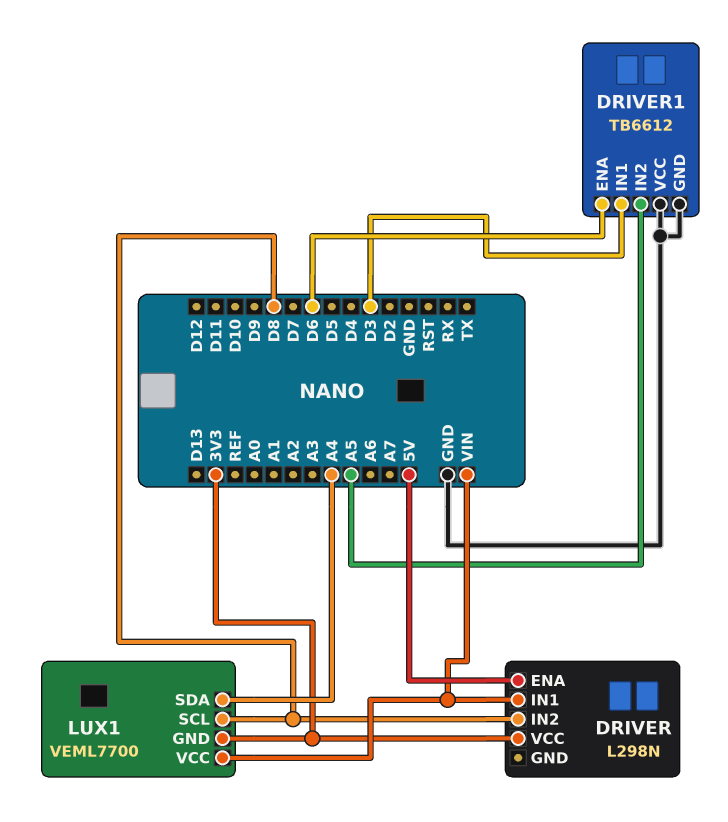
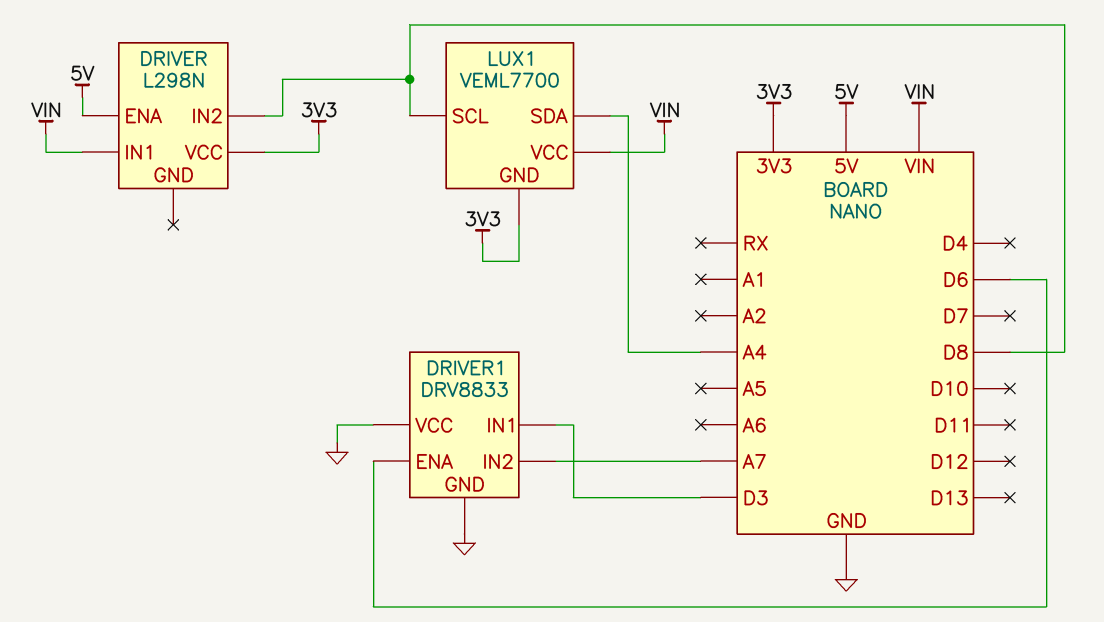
DRIVER1: TB6612 -> DRV8833
DRIVER1 pin IN2: A5 -> A7

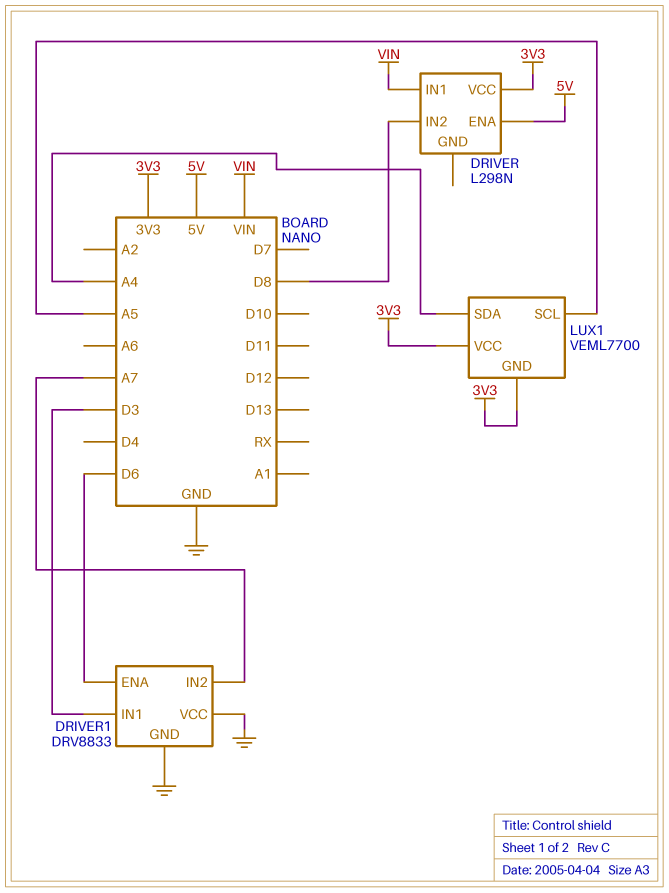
LUX1 pin SCL: D8 -> A5
LUX1 pin VCC: VIN -> 3V3

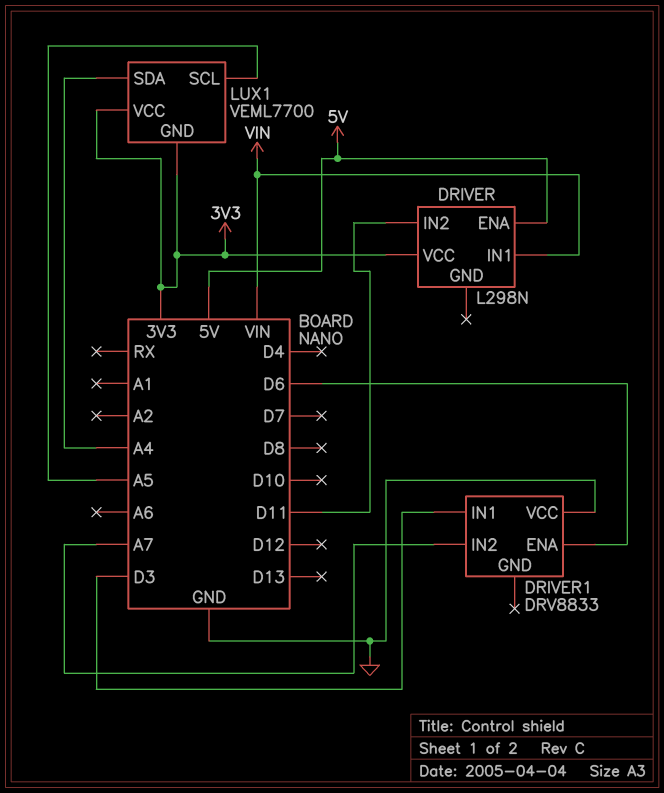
DRIVER pin IN2: D8 -> D11
DRIVER1 pin GND: GND -> none

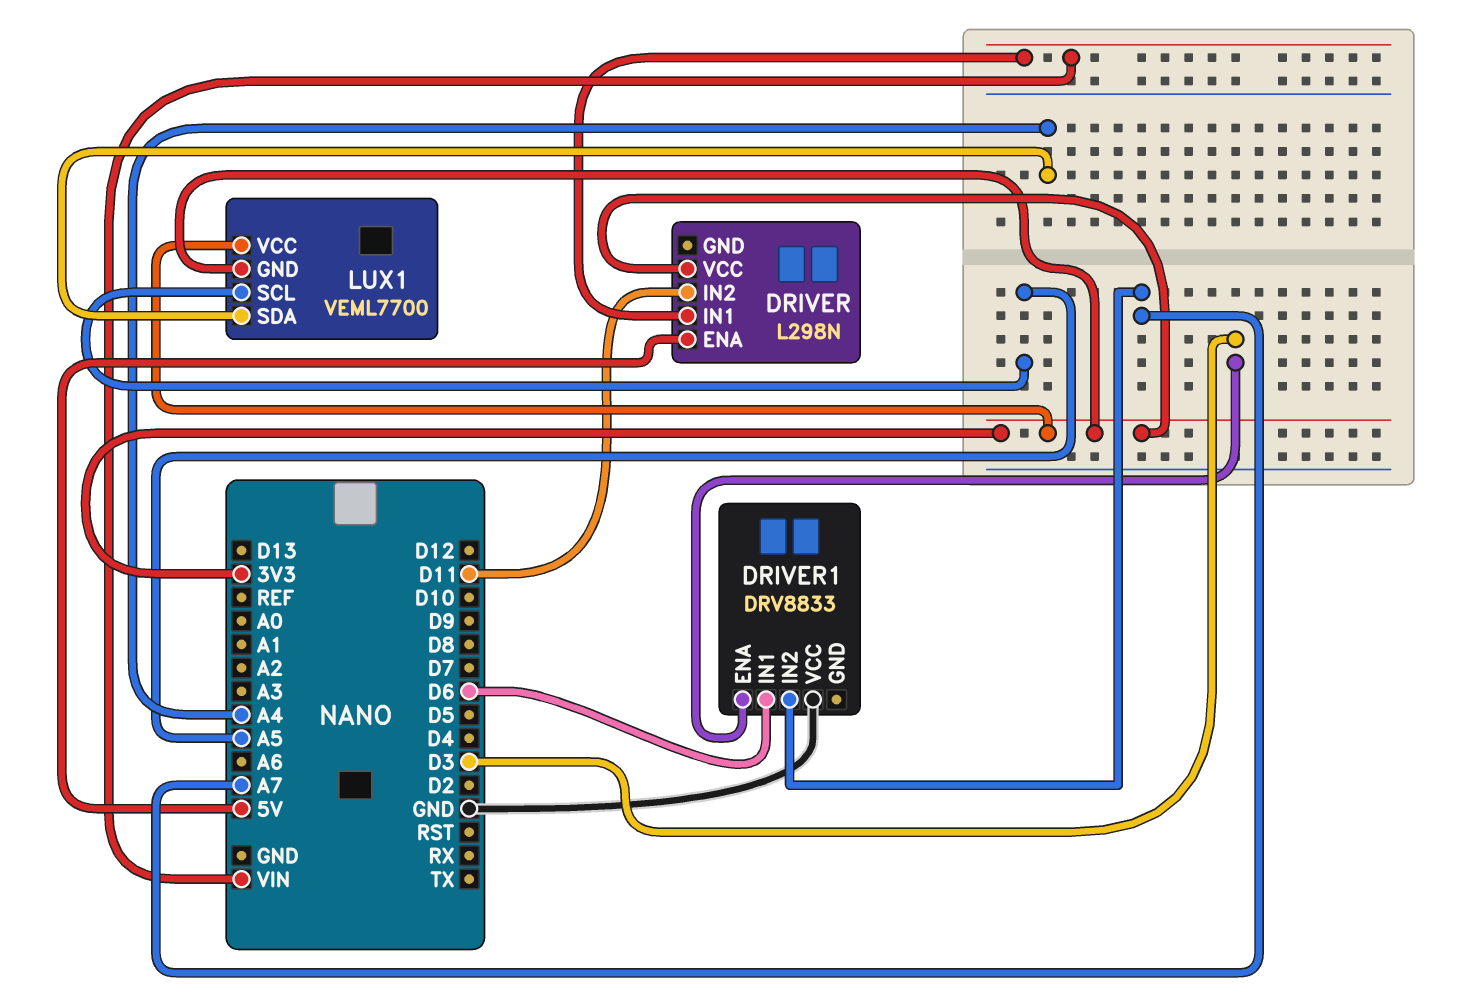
DRIVER1 pin ENA: D6 -> D3
DRIVER1 pin IN1: D3 -> D6

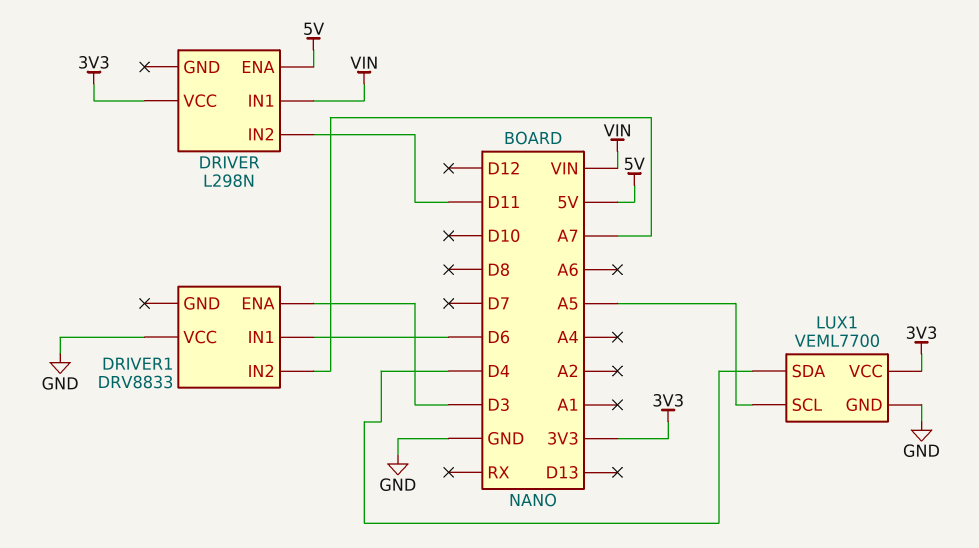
LUX1 pin GND: 3V3 -> GND
LUX1 pin SDA: A4 -> D4

